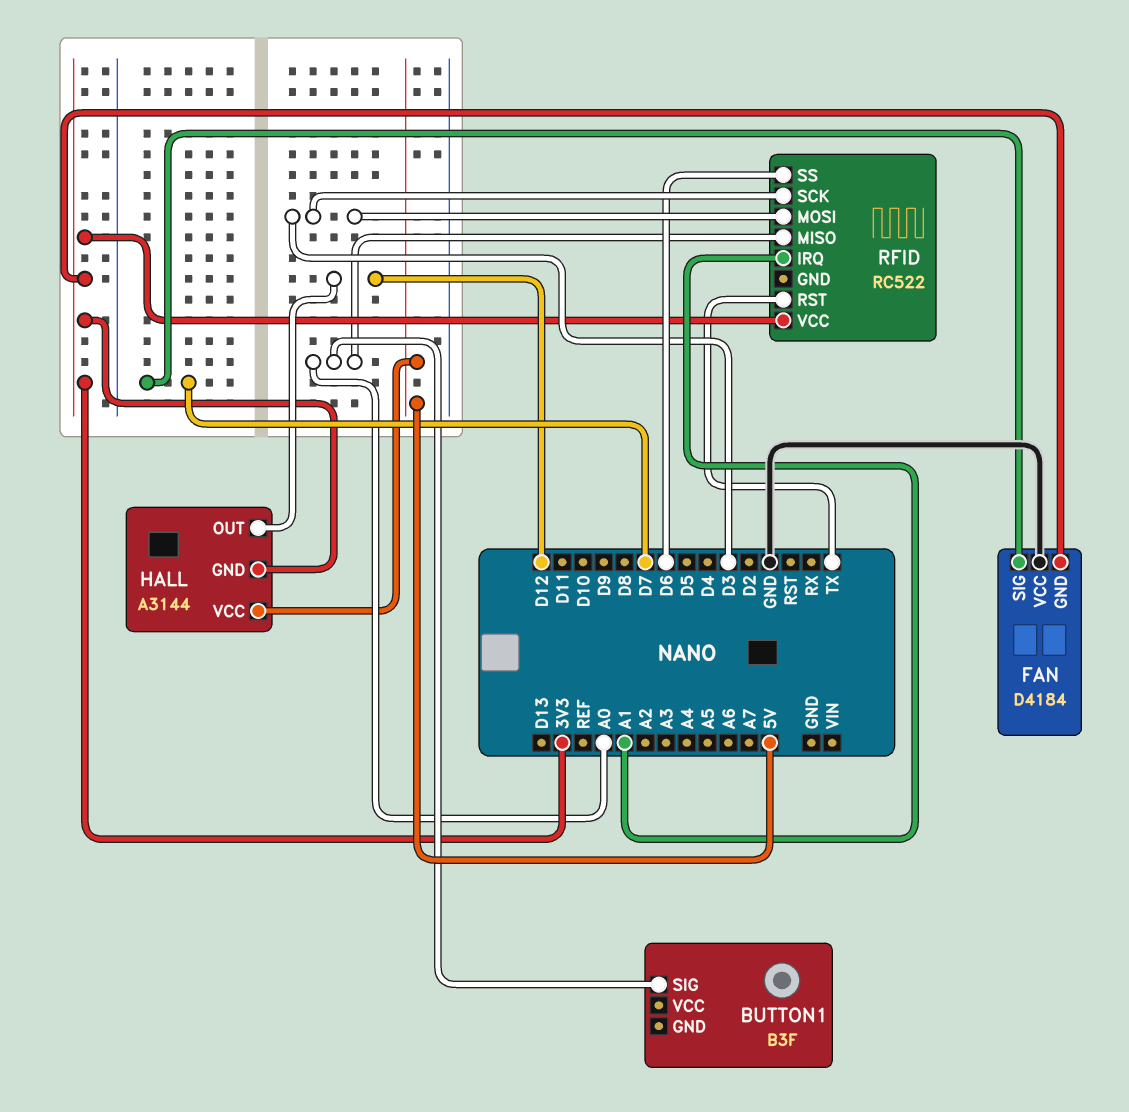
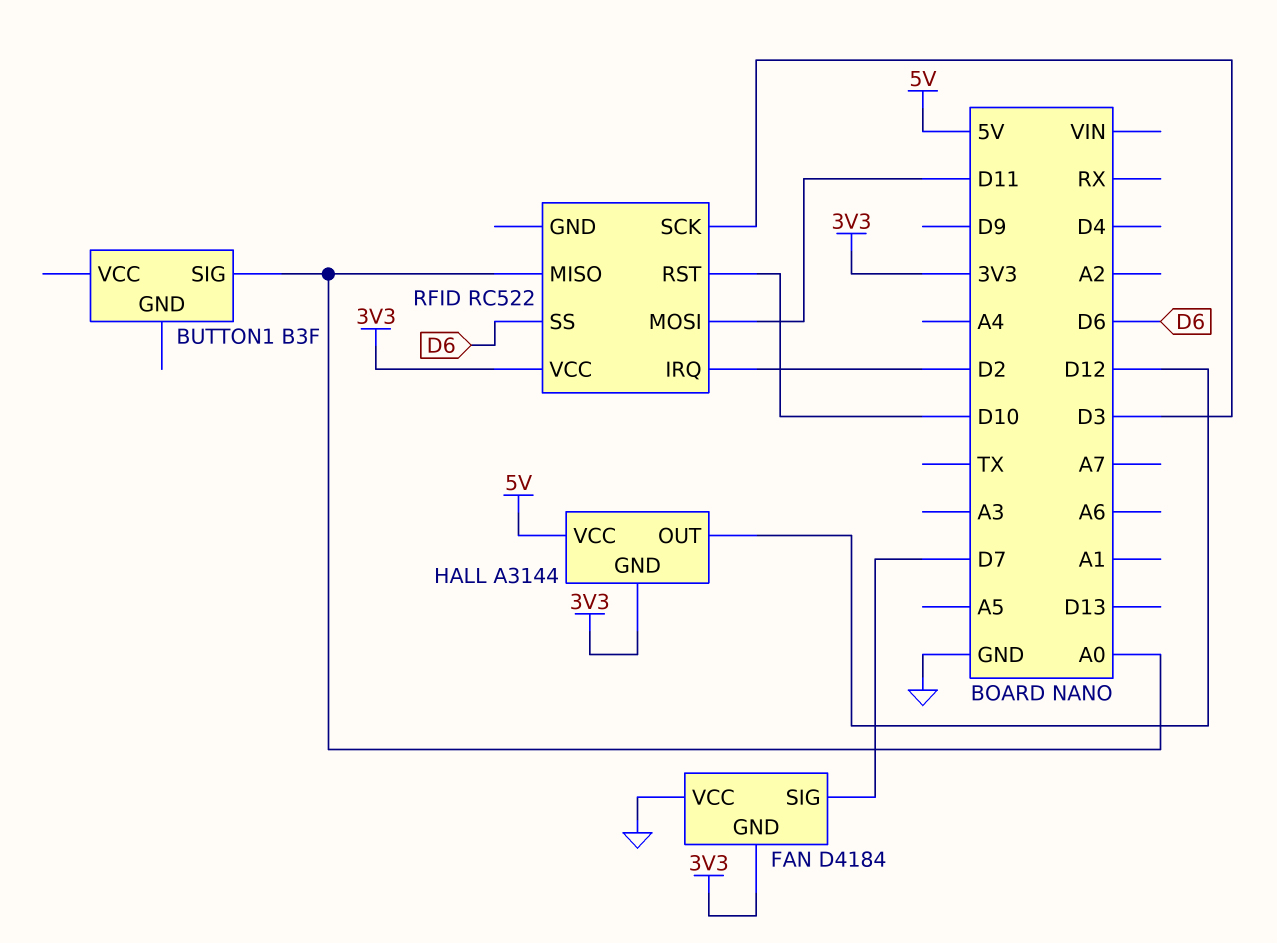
RFID pin IRQ: A1 -> D2
RFID pin MOSI: D3 -> D11
RFID pin RST: TX -> D10

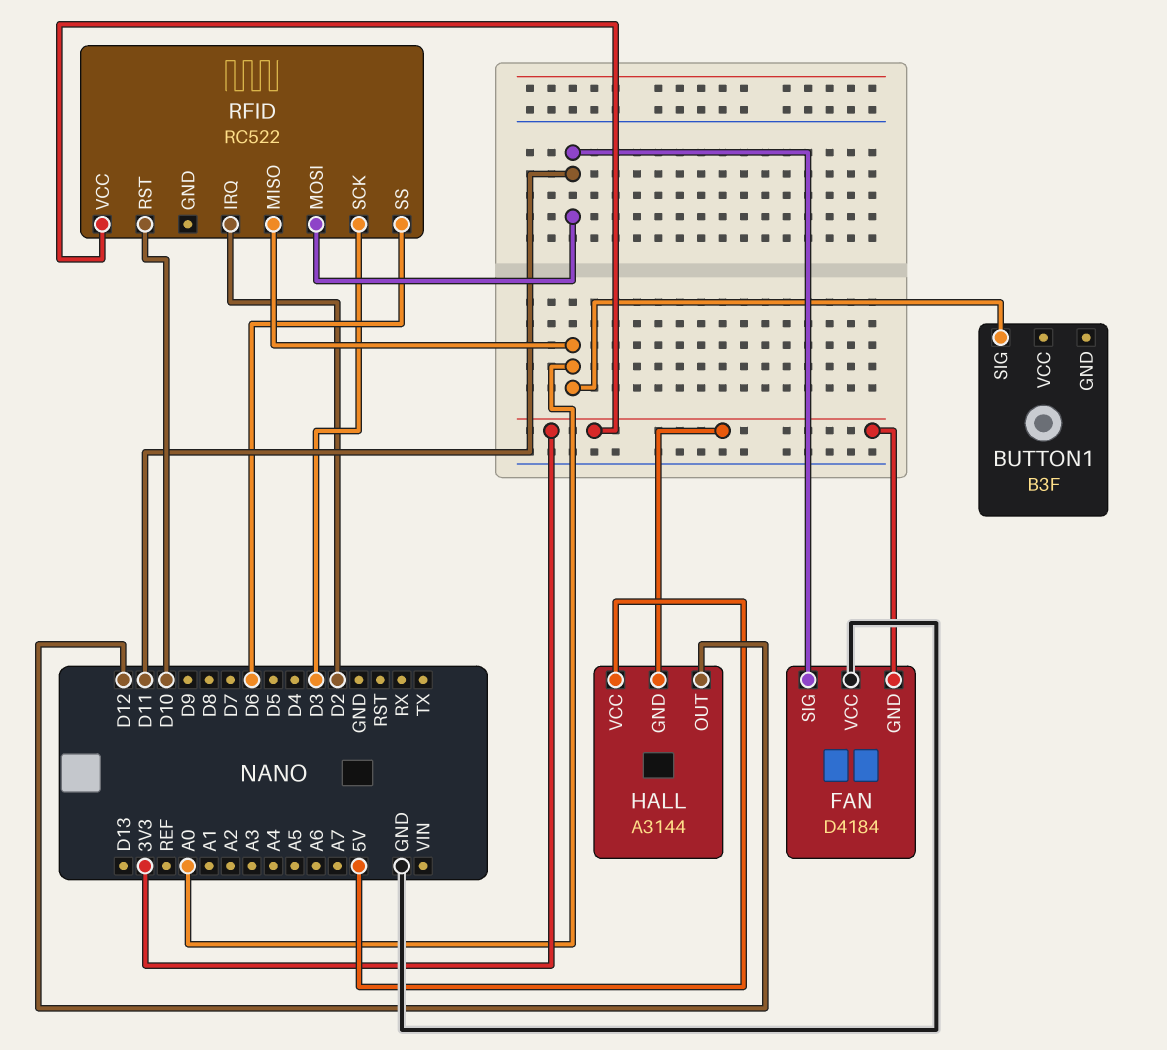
FAN pin SIG: D7 -> D11

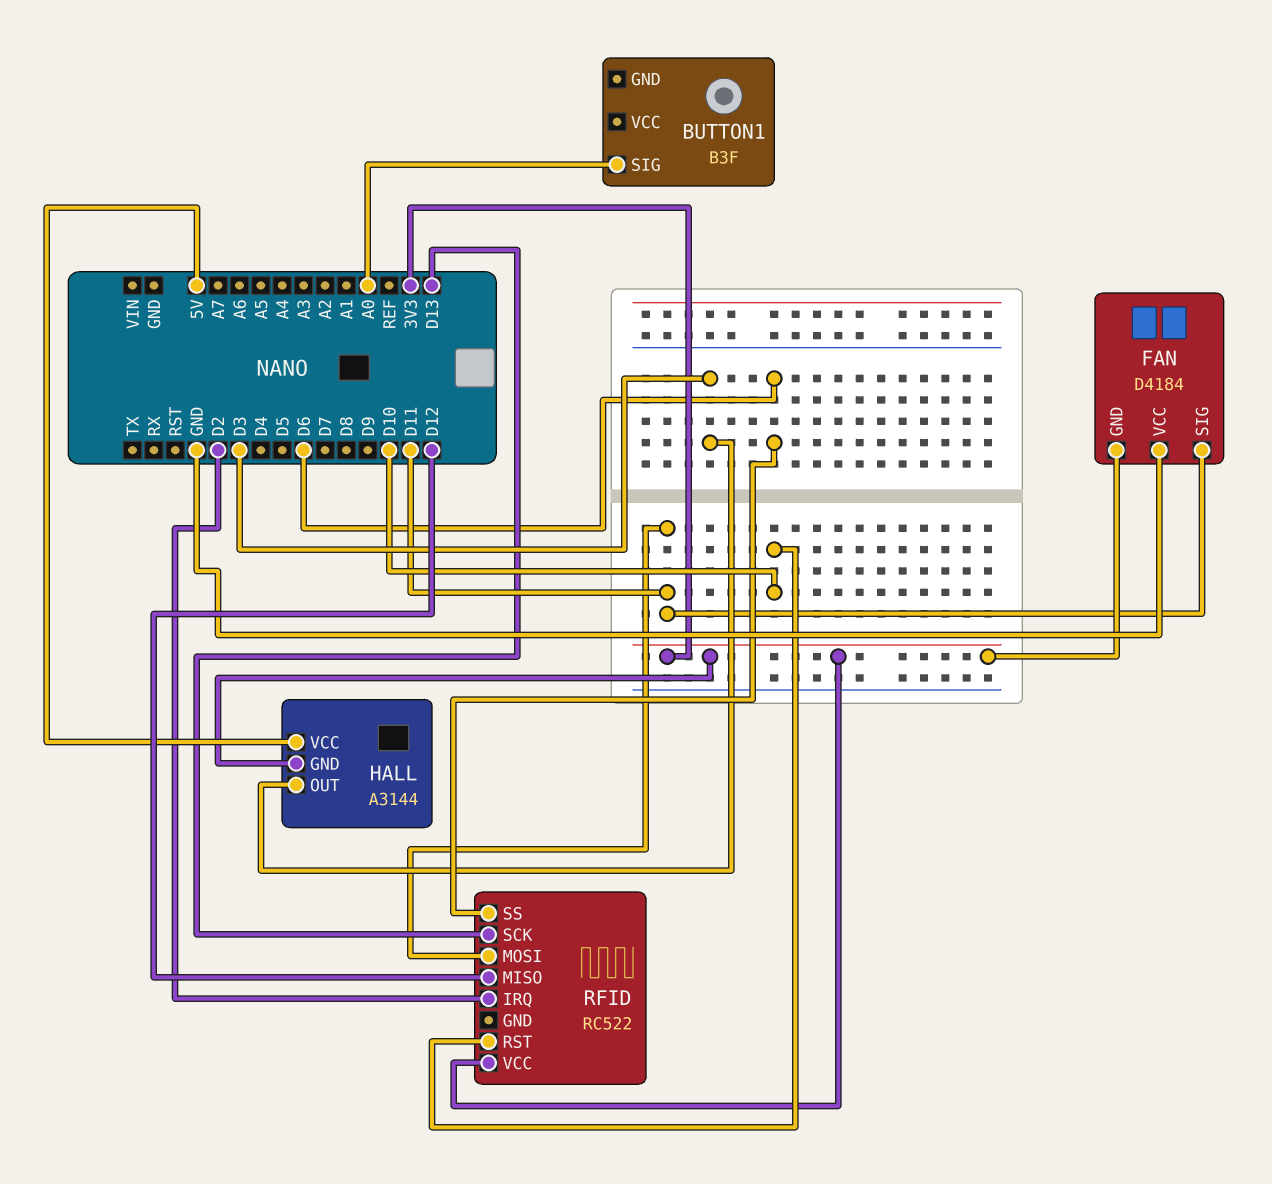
HALL pin OUT: D12 -> D3
RFID pin MISO: A0 -> D12
RFID pin SCK: D3 -> D13

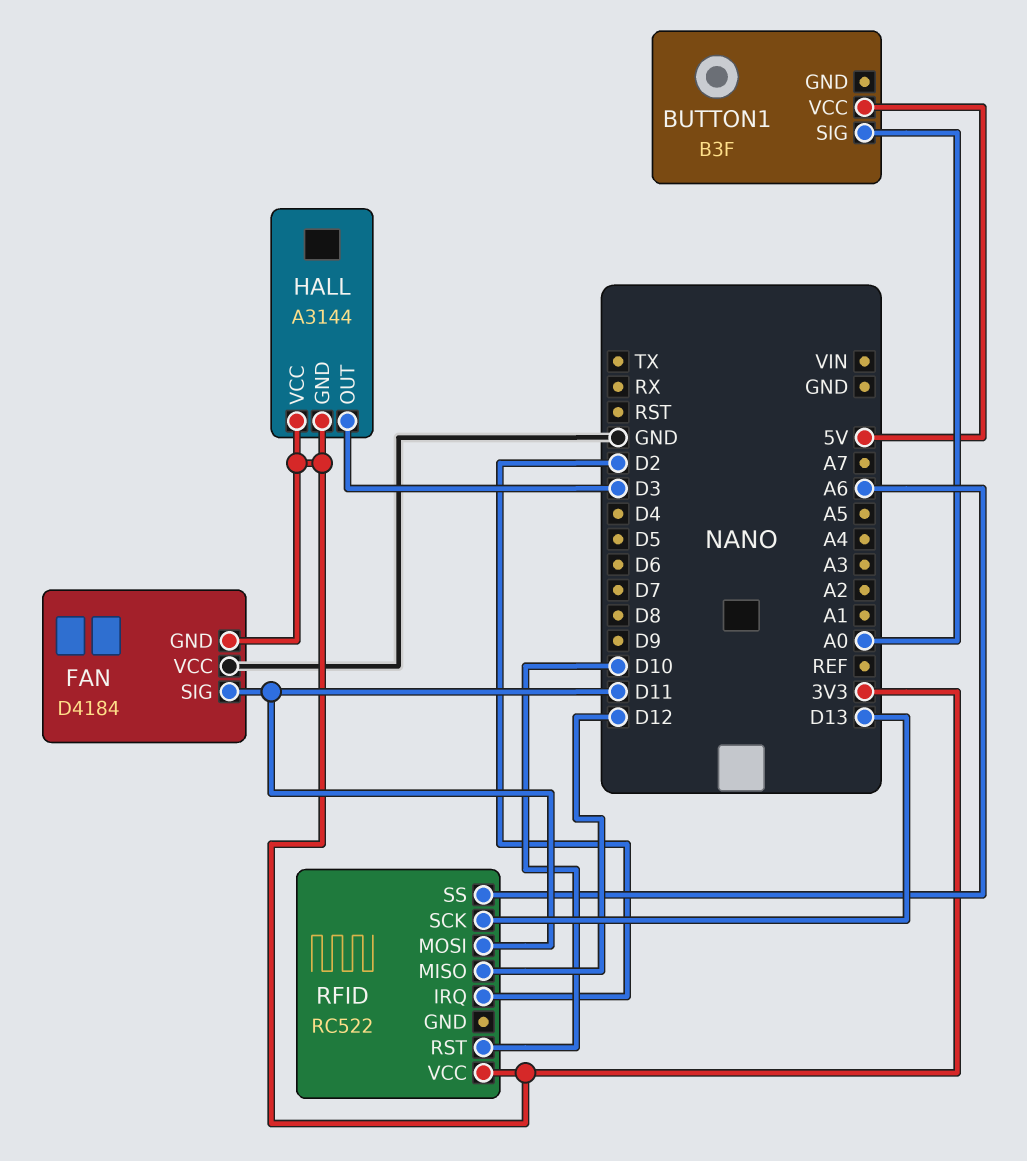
BUTTON1 pin VCC: none -> 5V
HALL pin VCC: 5V -> 3V3
RFID pin SS: D6 -> A6

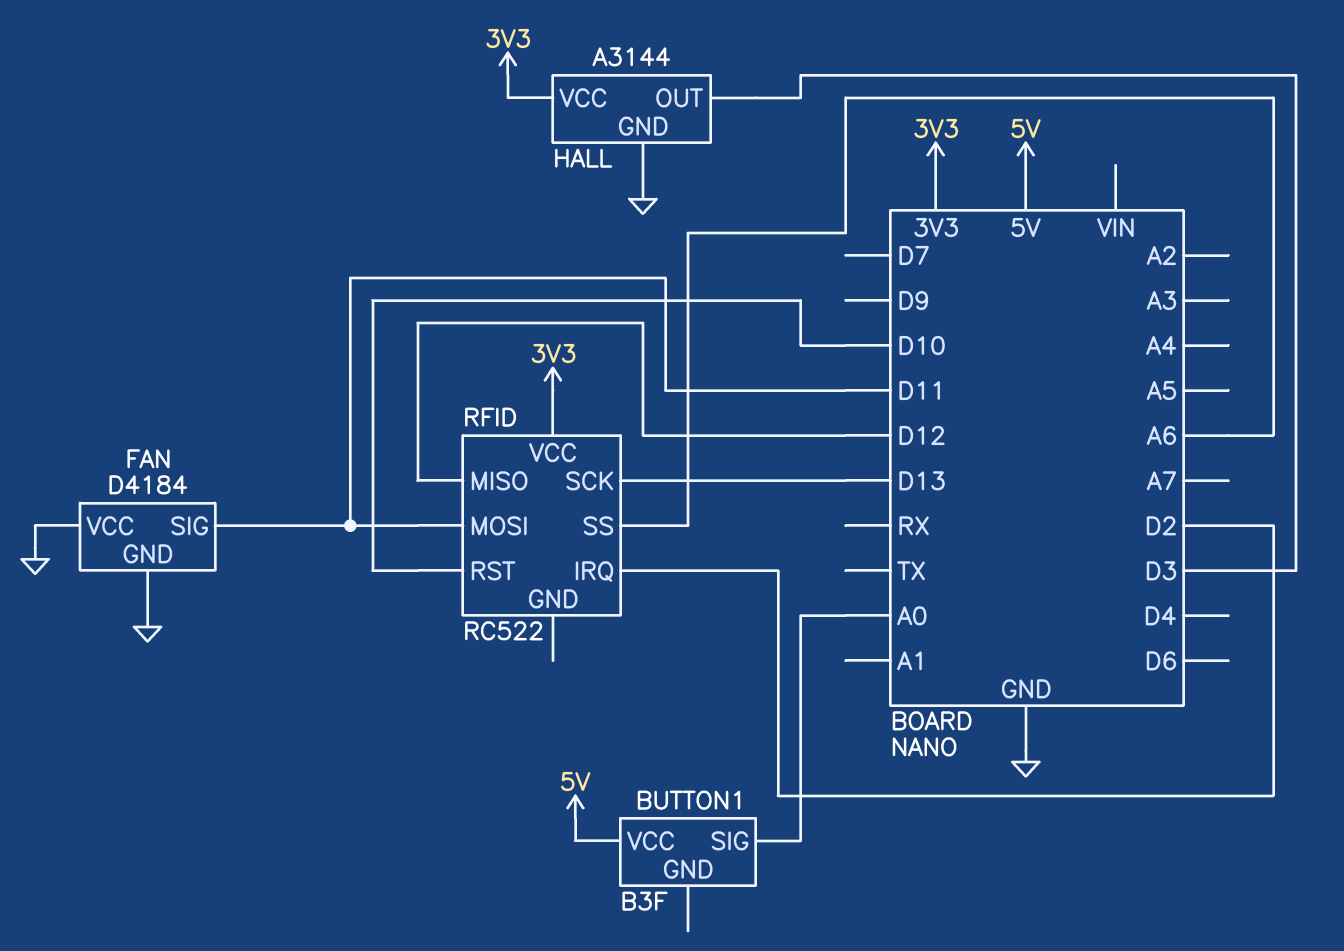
FAN pin GND: 3V3 -> GND
HALL pin GND: 3V3 -> GND

